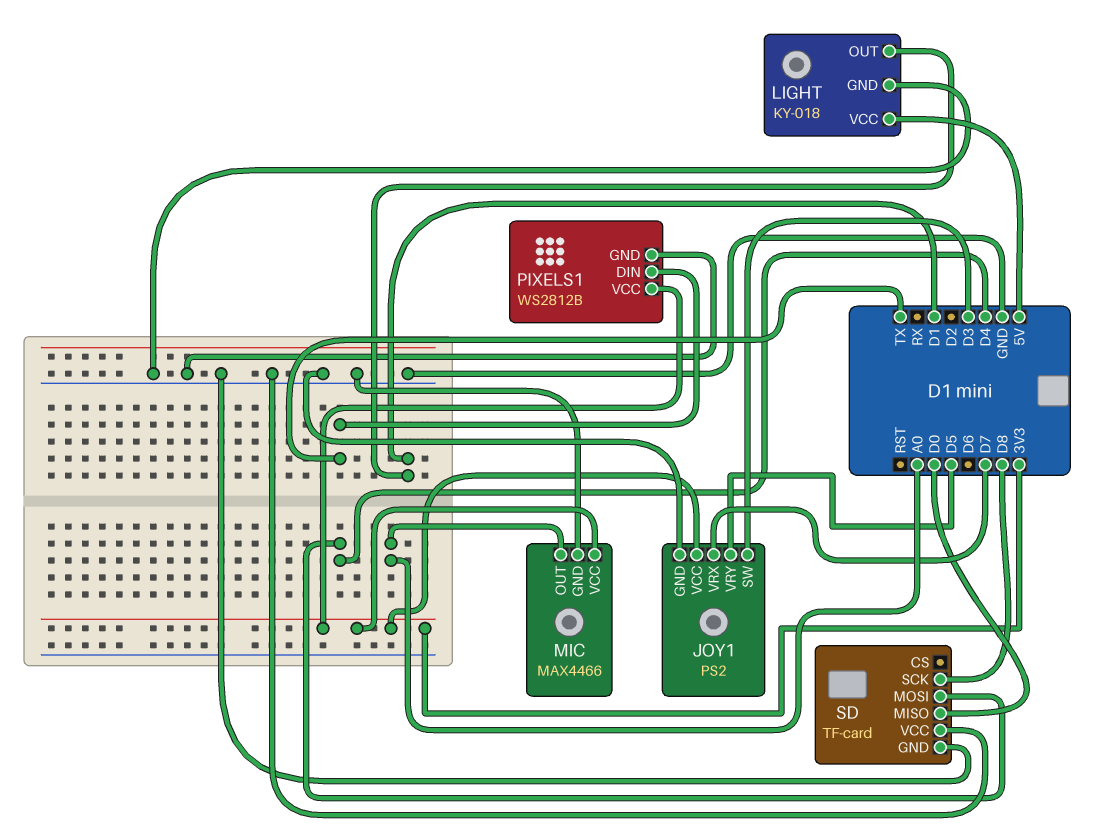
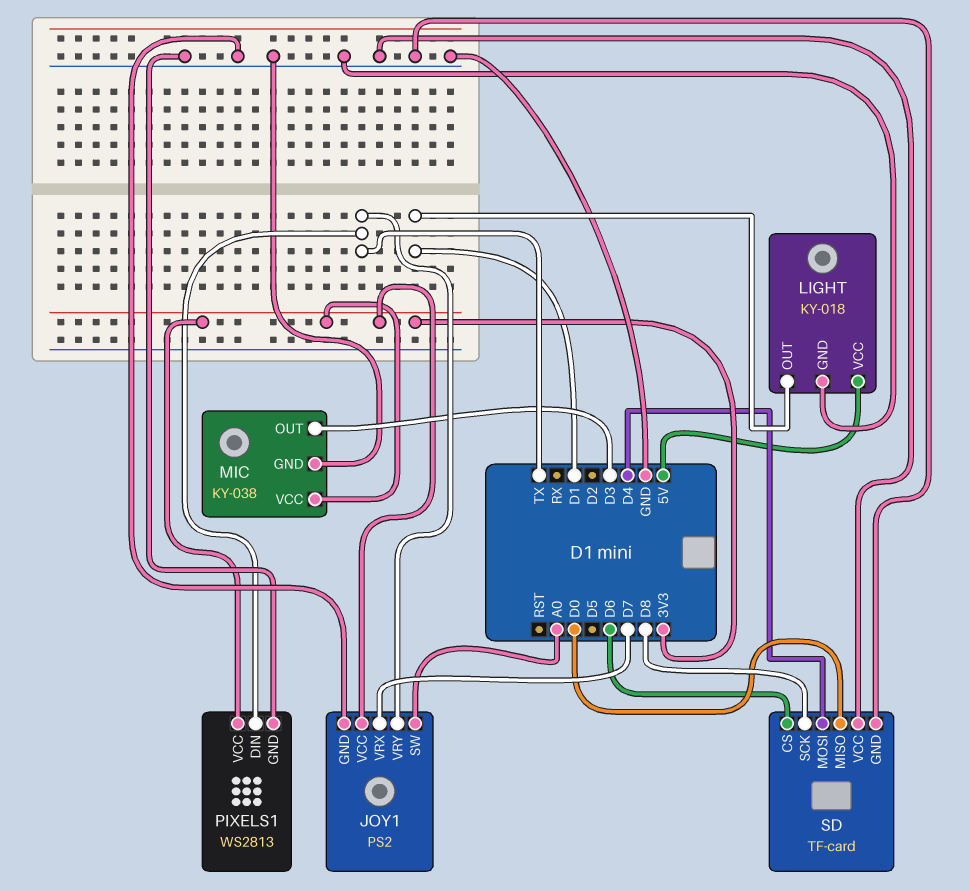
JOY1 pin SW: D3 -> A0
JOY1 pin VRY: D5 -> TX
MIC: MAX4466 -> KY-038
MIC pin OUT: A0 -> D3
PIXELS1: WS2812B -> WS2813
SD pin CS: none -> D6

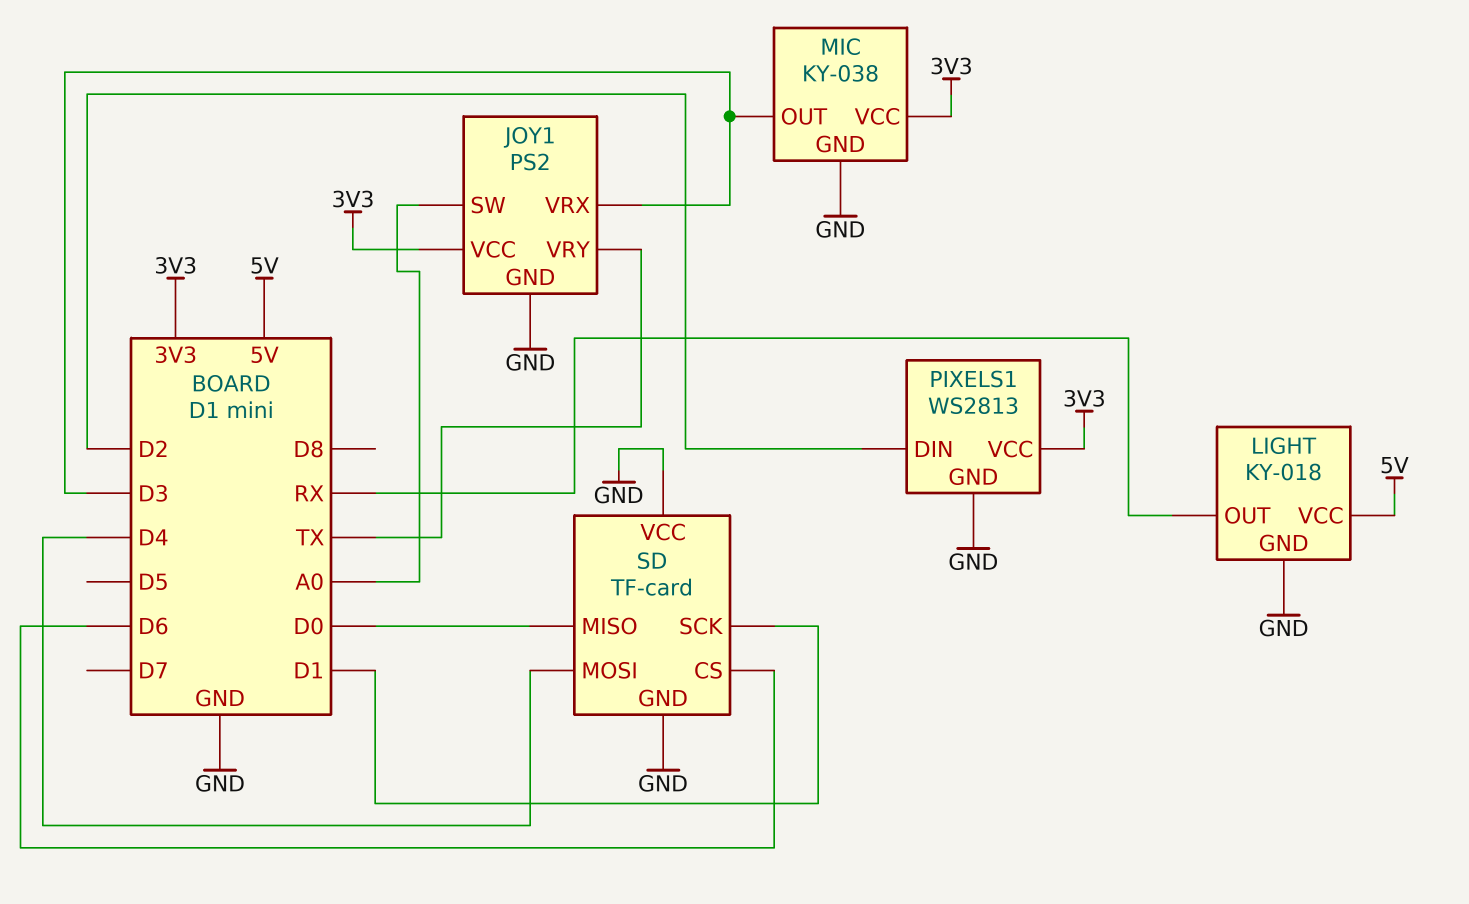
JOY1 pin VRX: D7 -> D3
LIGHT pin OUT: D1 -> RX
PIXELS1 pin DIN: TX -> D2
SD pin SCK: D8 -> D1

